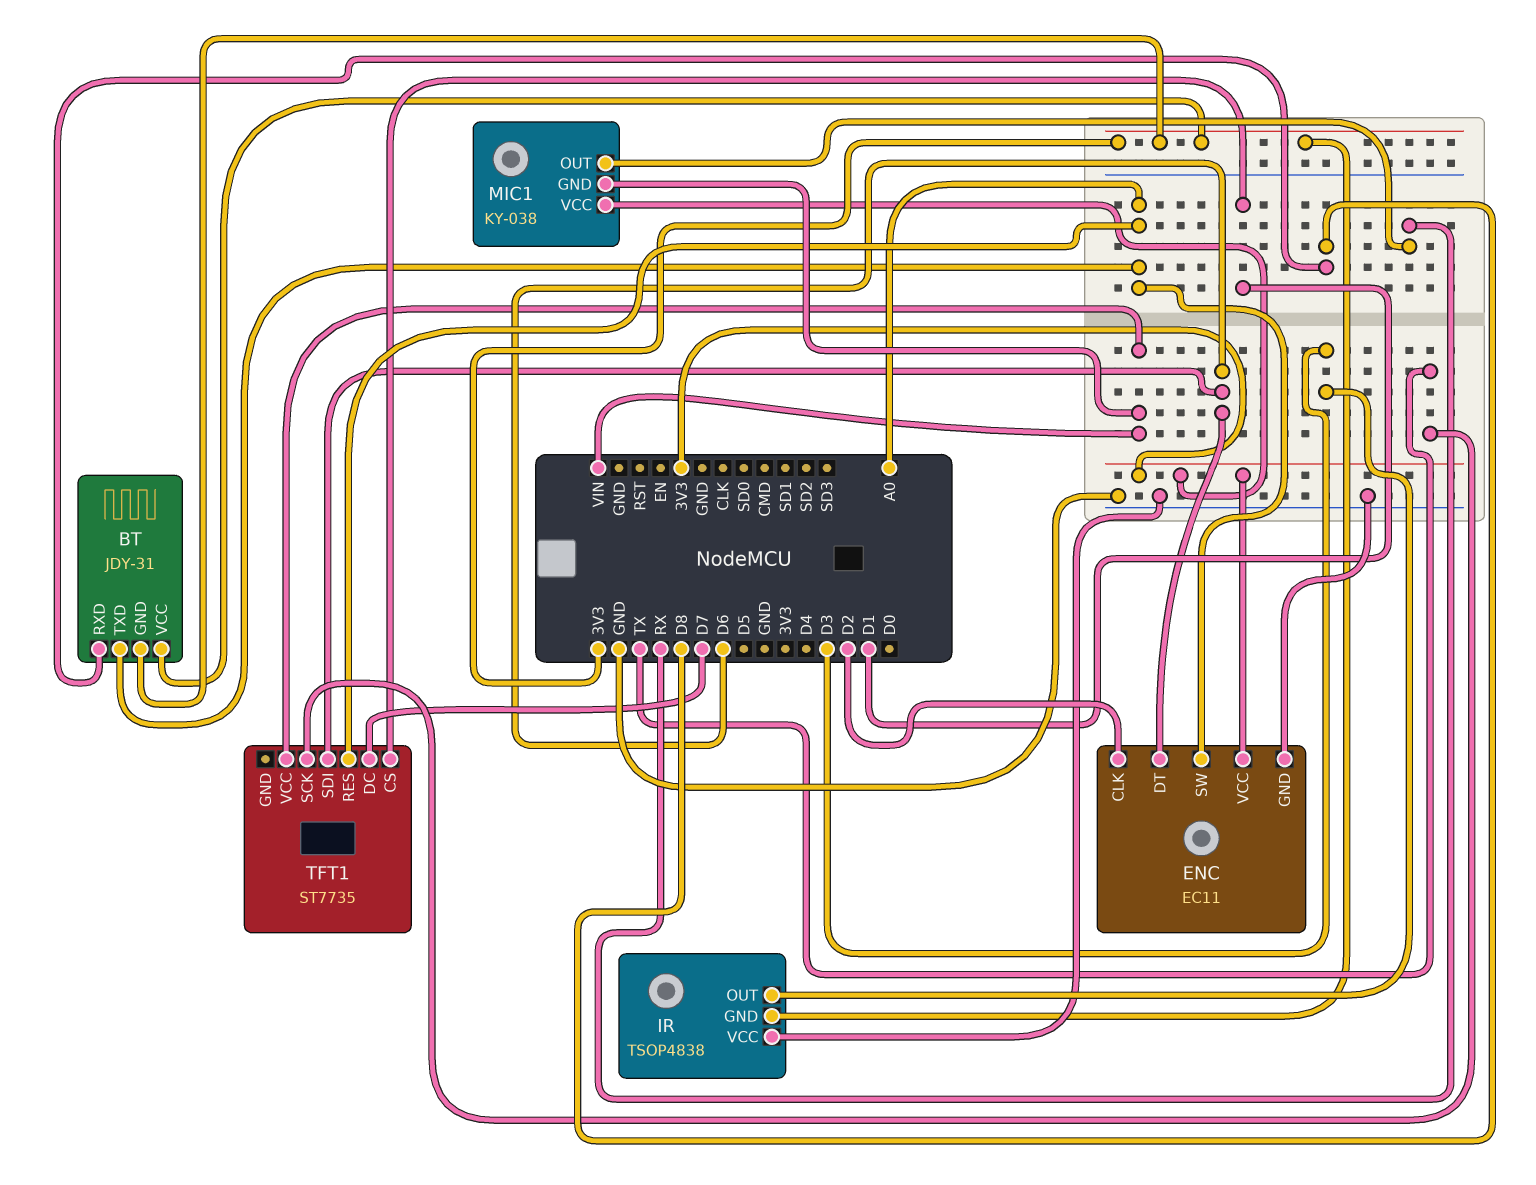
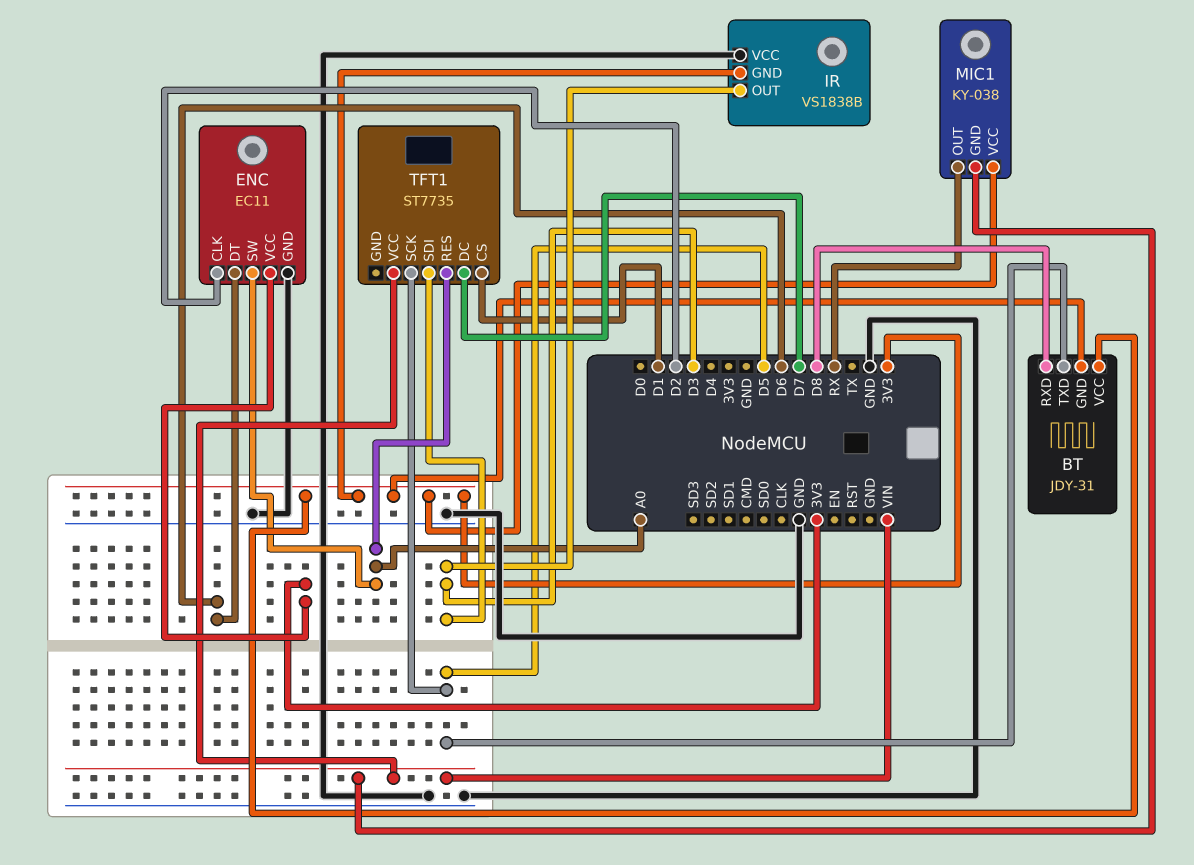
BT pin TXD: A0 -> D5
IR: TSOP4838 -> VS1838B
TFT1 pin SCK: TX -> D5
TFT1 pin SDI: D6 -> D3

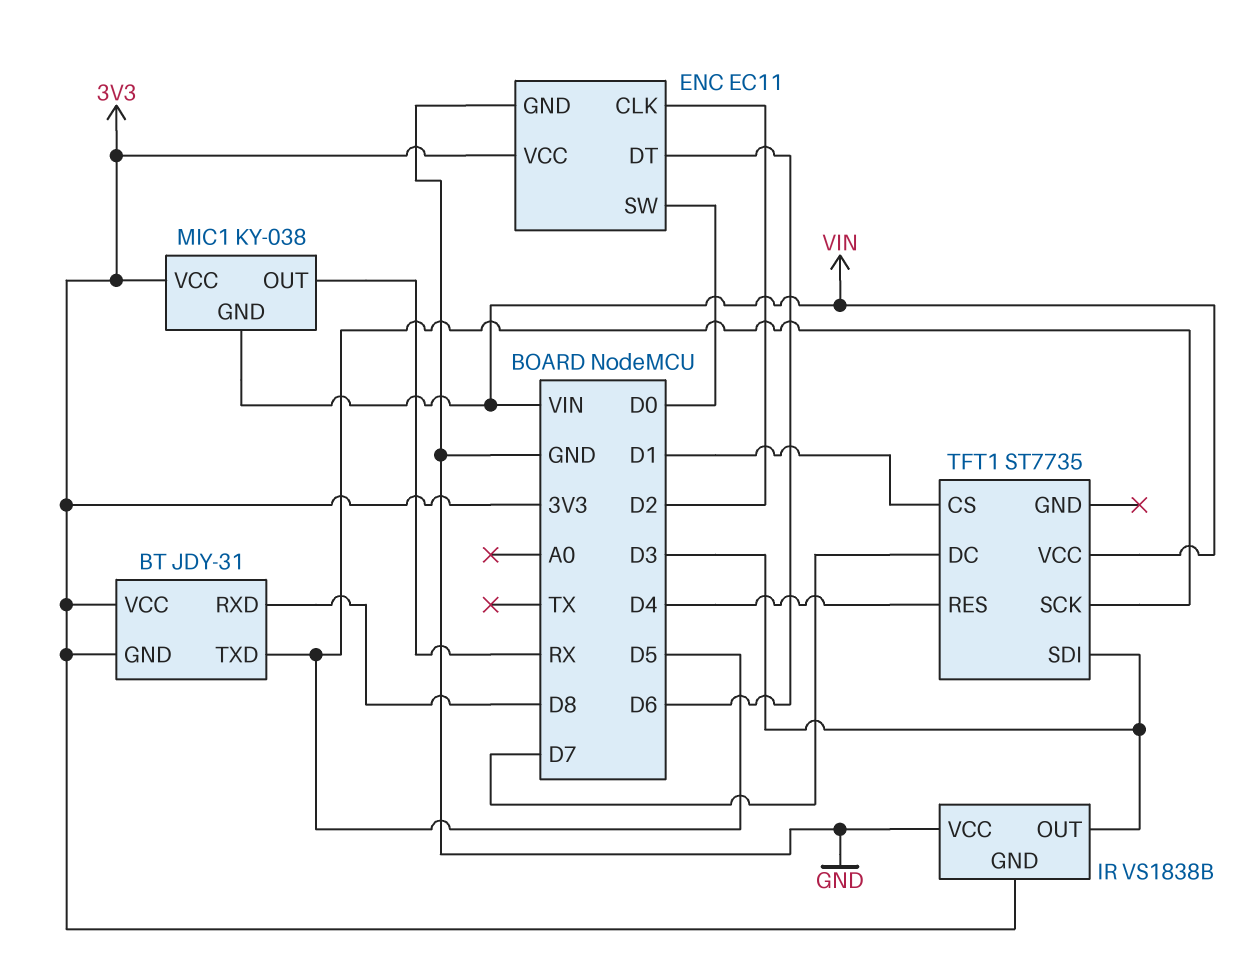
ENC pin SW: A0 -> D0
TFT1 pin RES: A0 -> D4

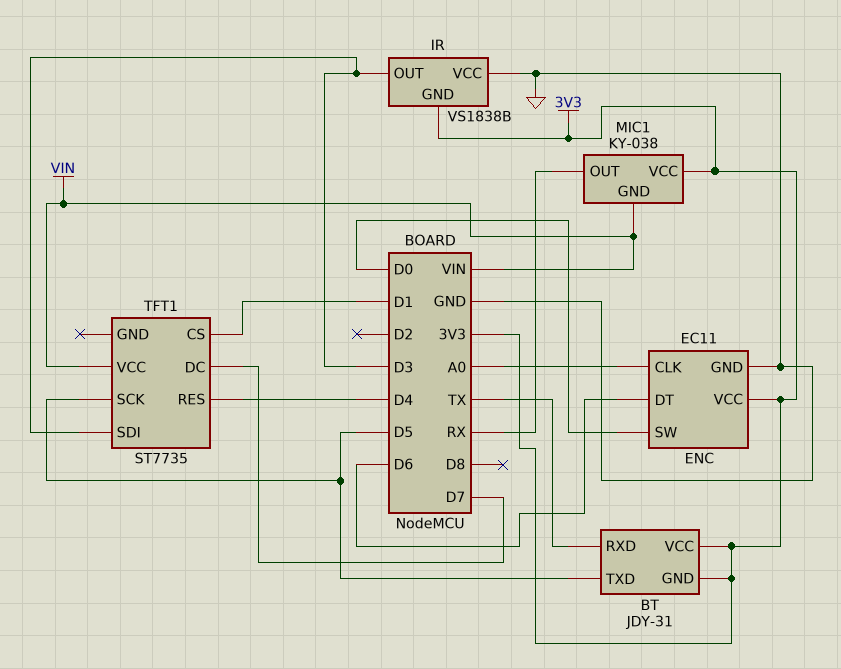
BT pin RXD: D8 -> TX
ENC pin CLK: D2 -> A0

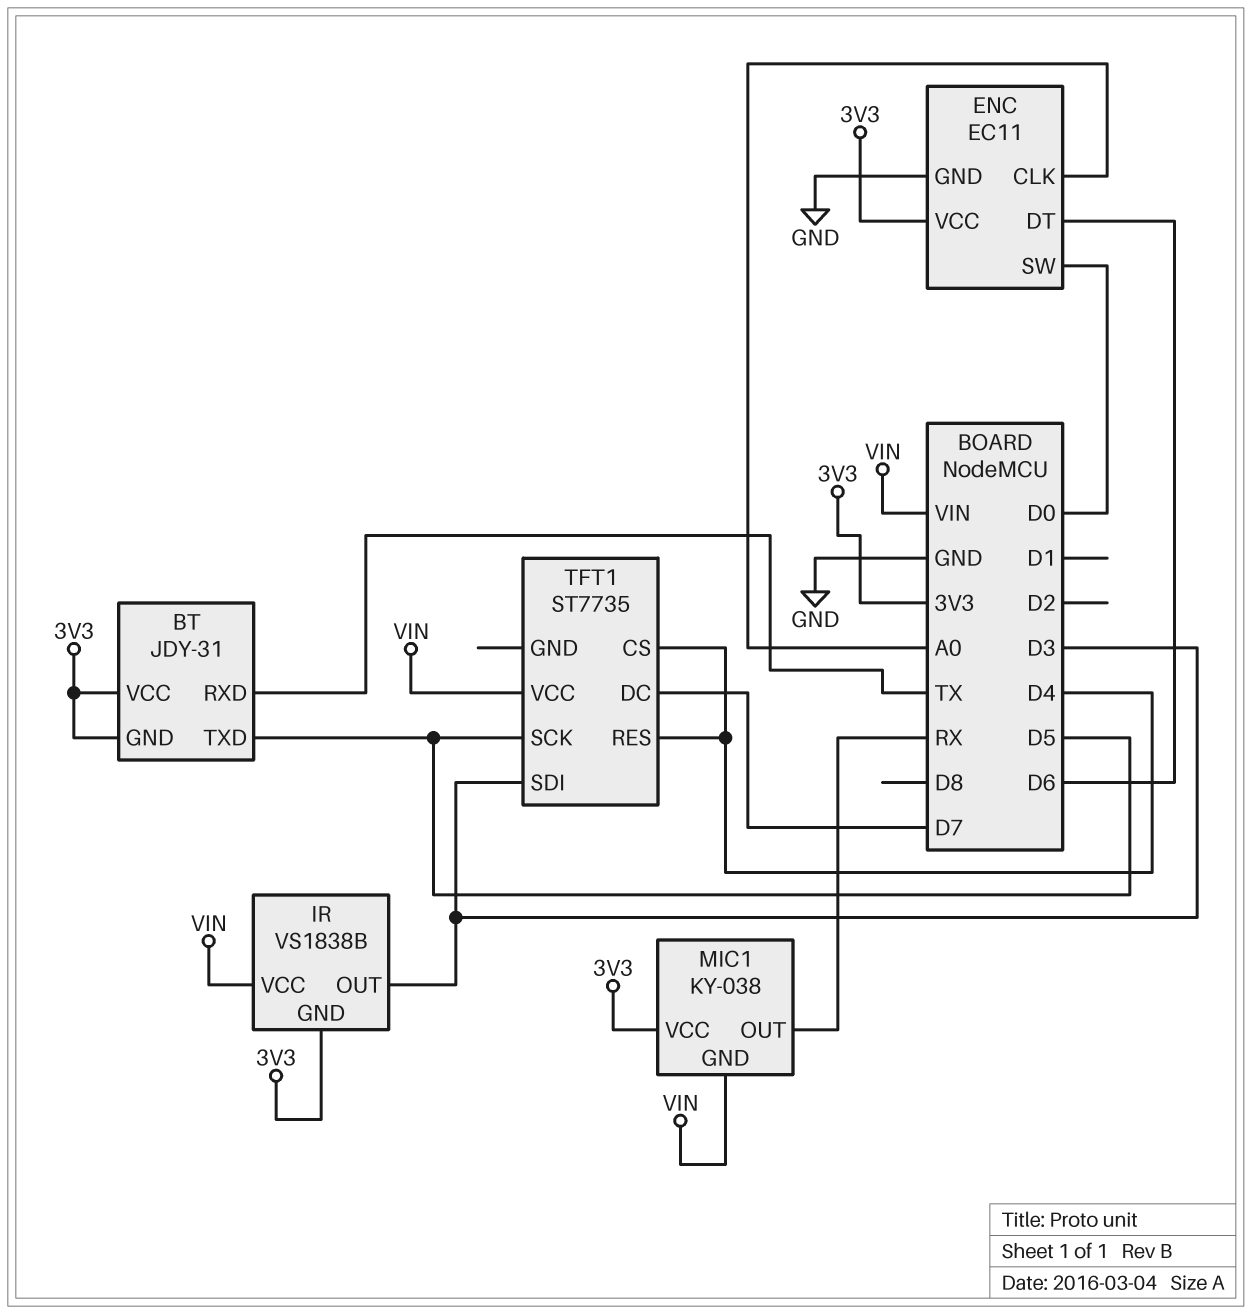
IR pin VCC: GND -> VIN
TFT1 pin CS: D1 -> D4

